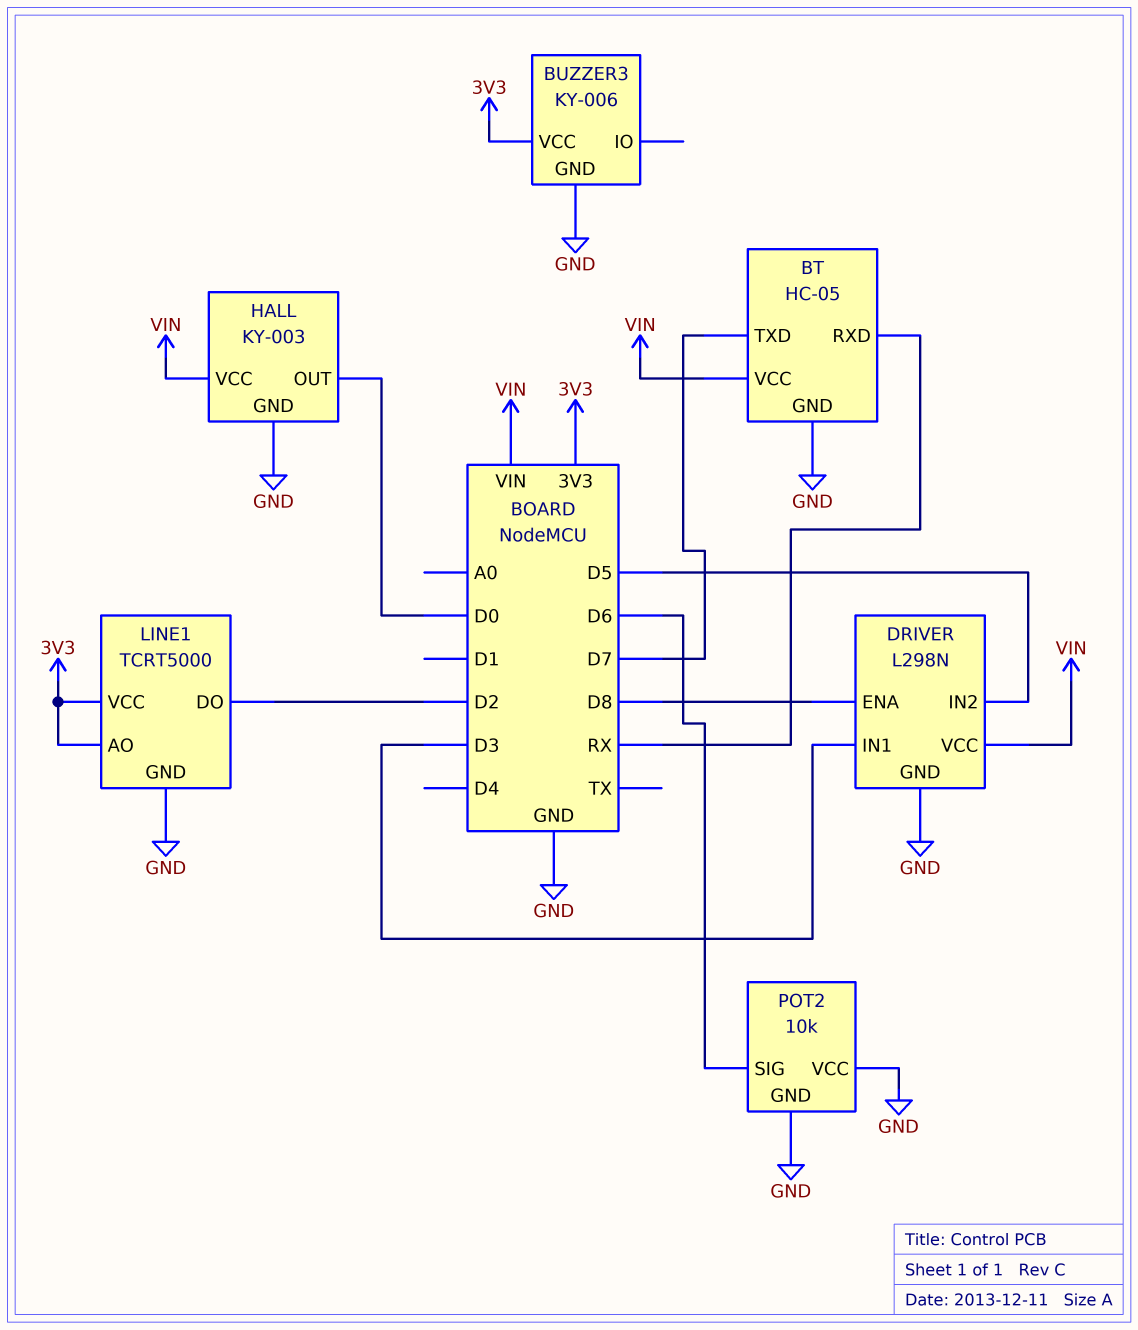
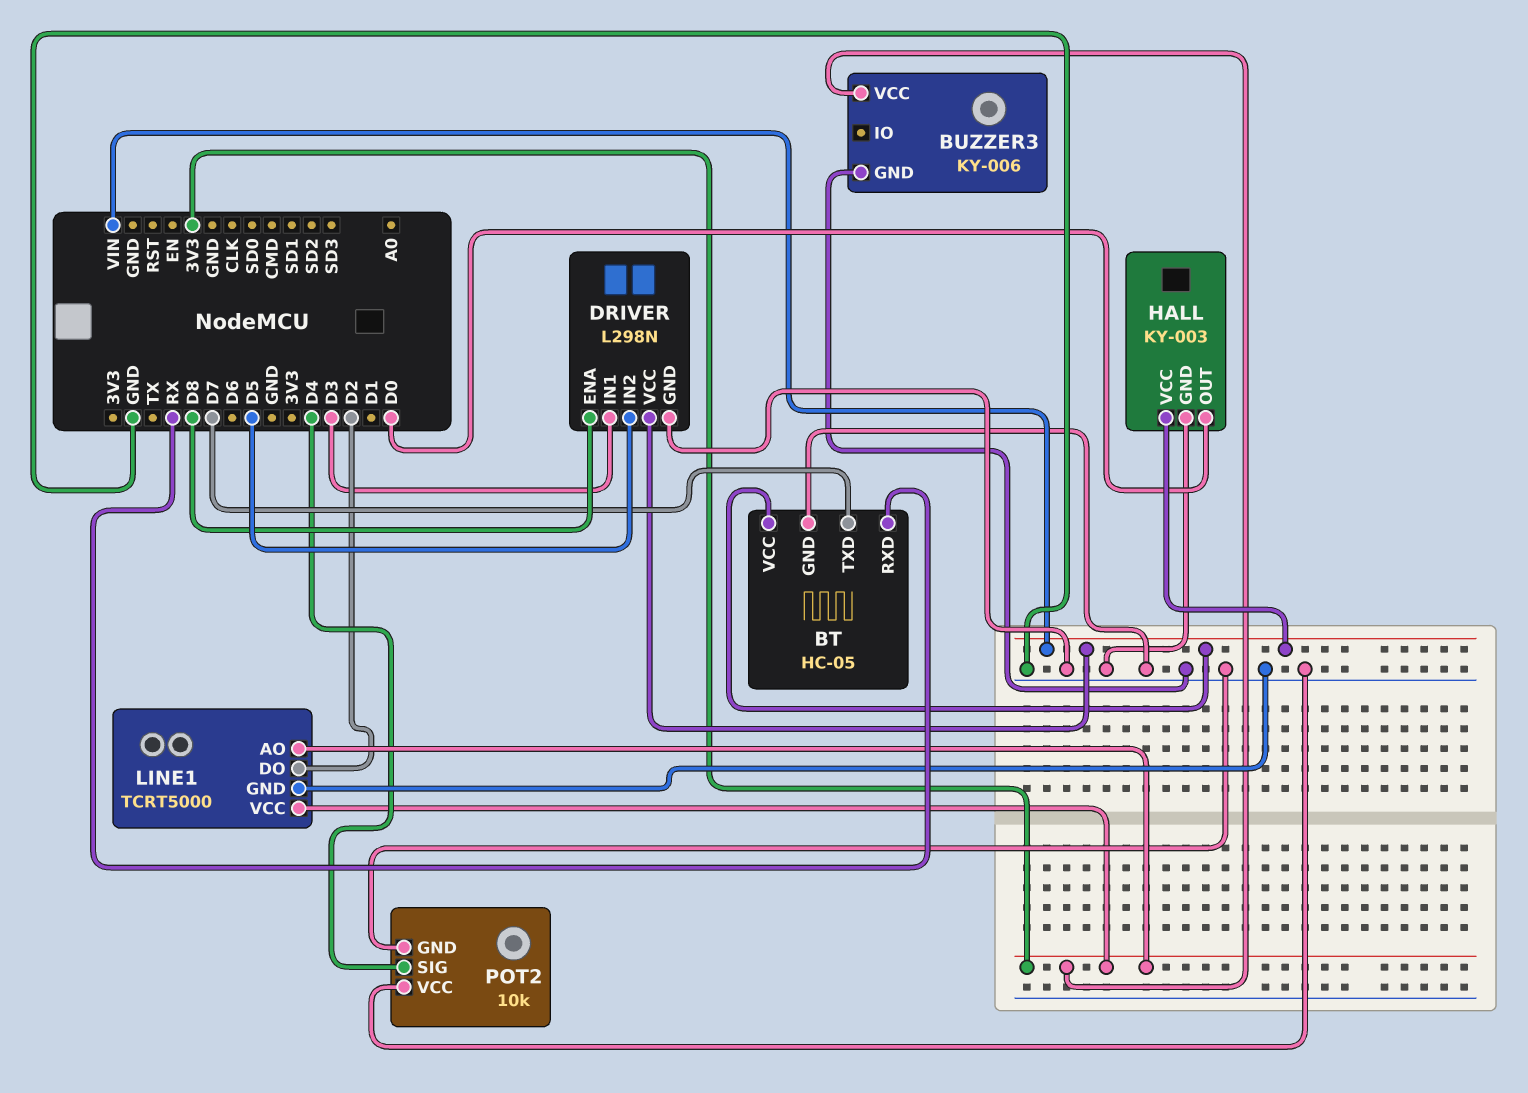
POT2 pin SIG: D6 -> D4

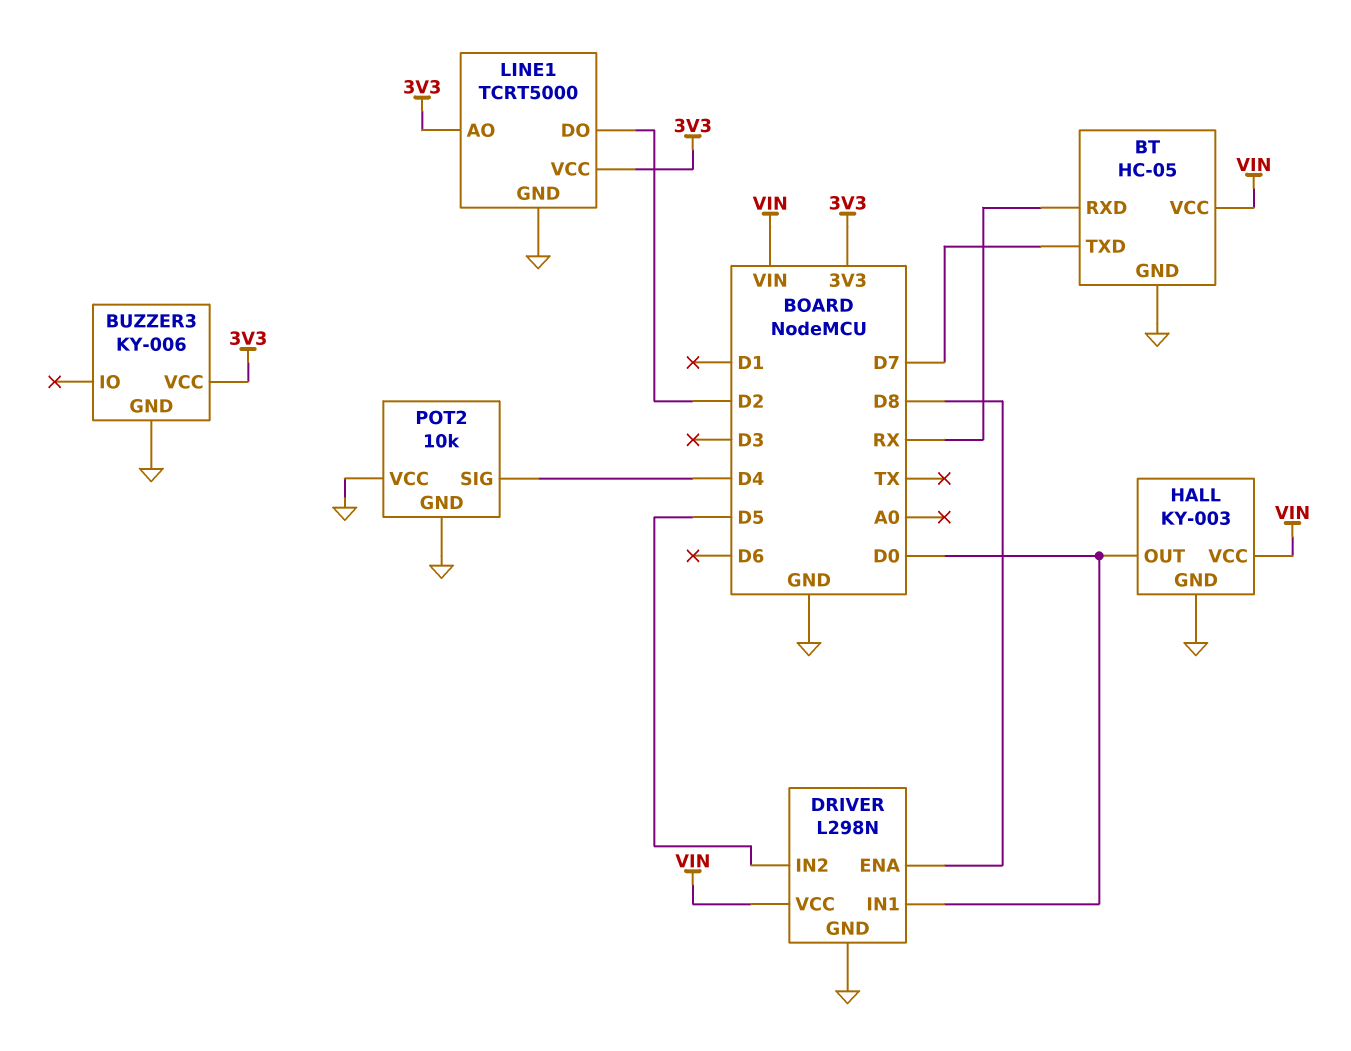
DRIVER pin IN1: D3 -> D0

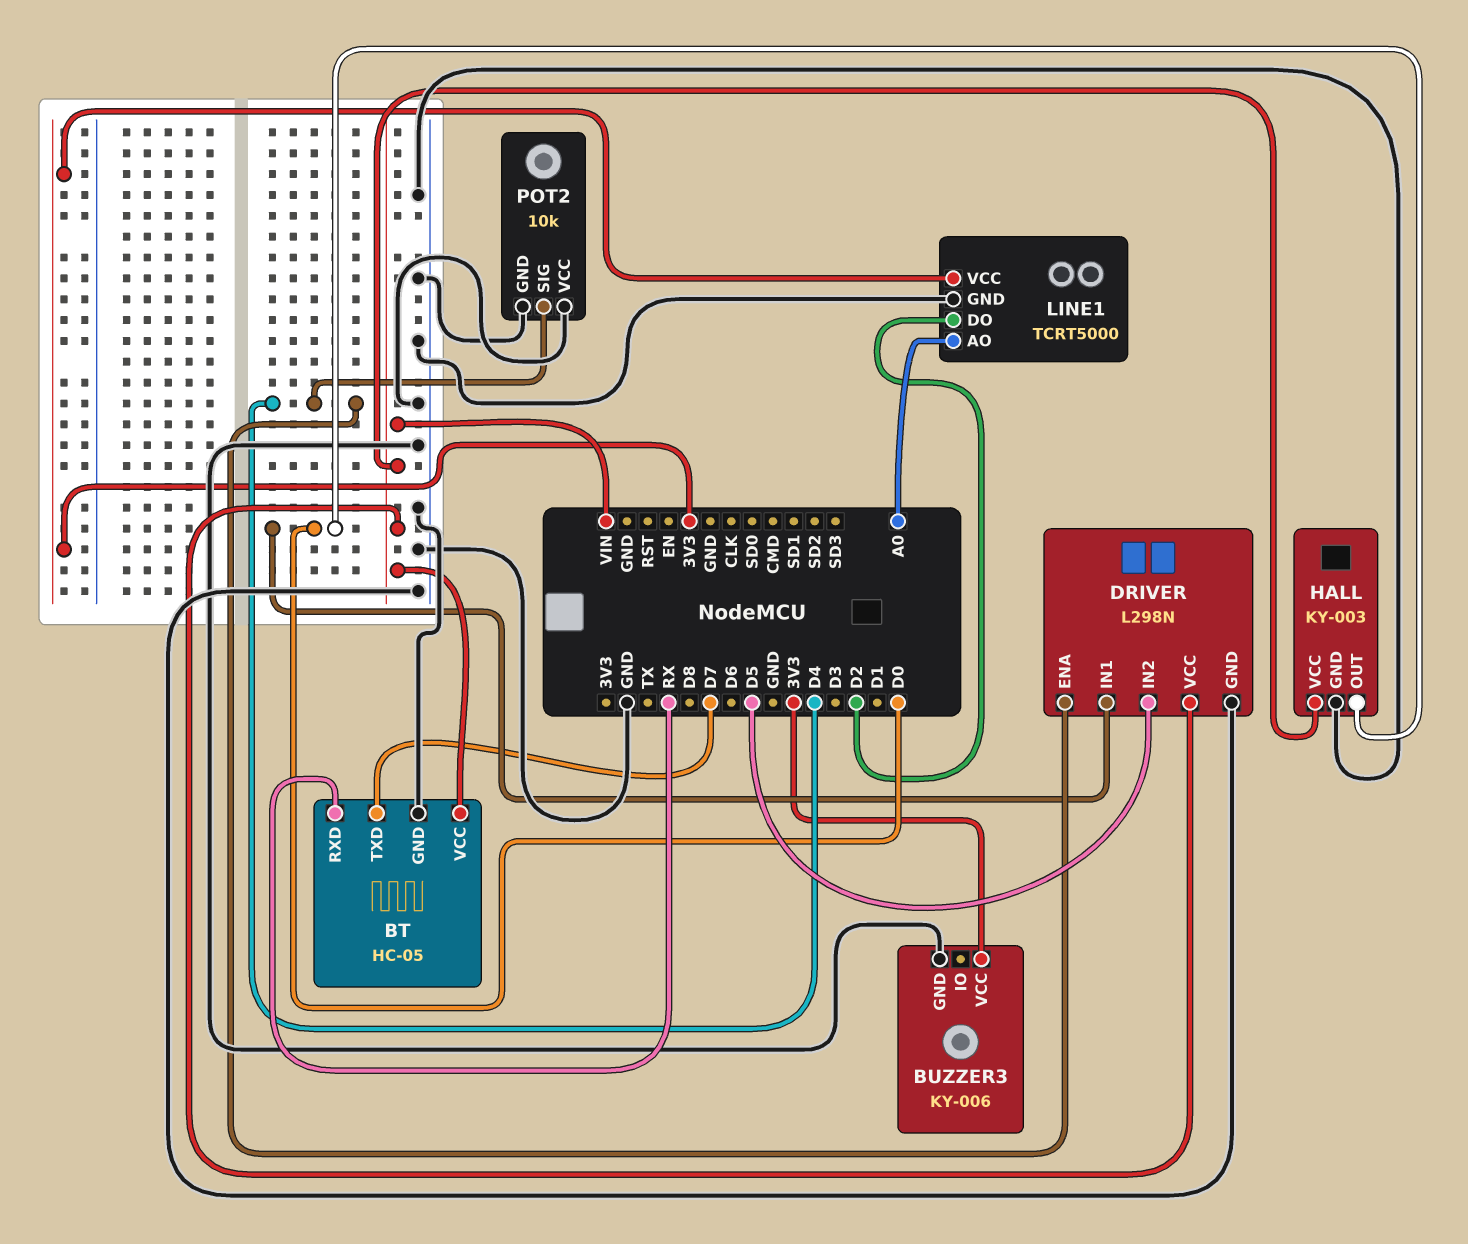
DRIVER pin ENA: D8 -> D4
LINE1 pin AO: 3V3 -> A0

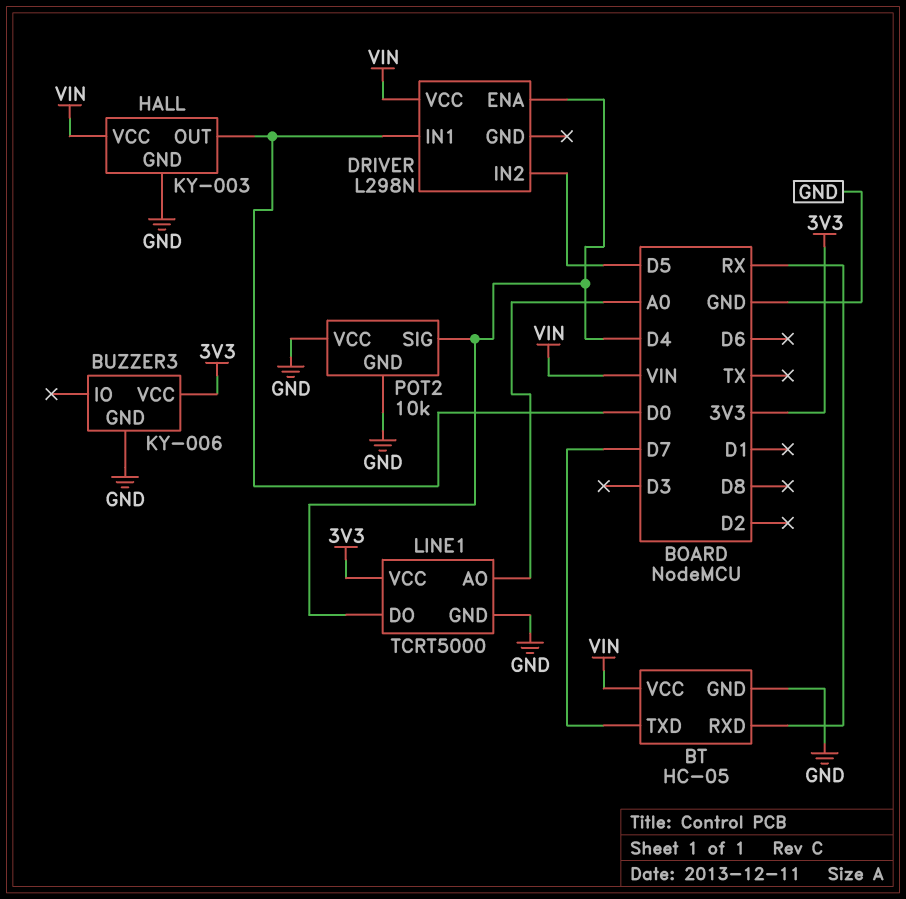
DRIVER pin GND: GND -> none
LINE1 pin DO: D2 -> D4

